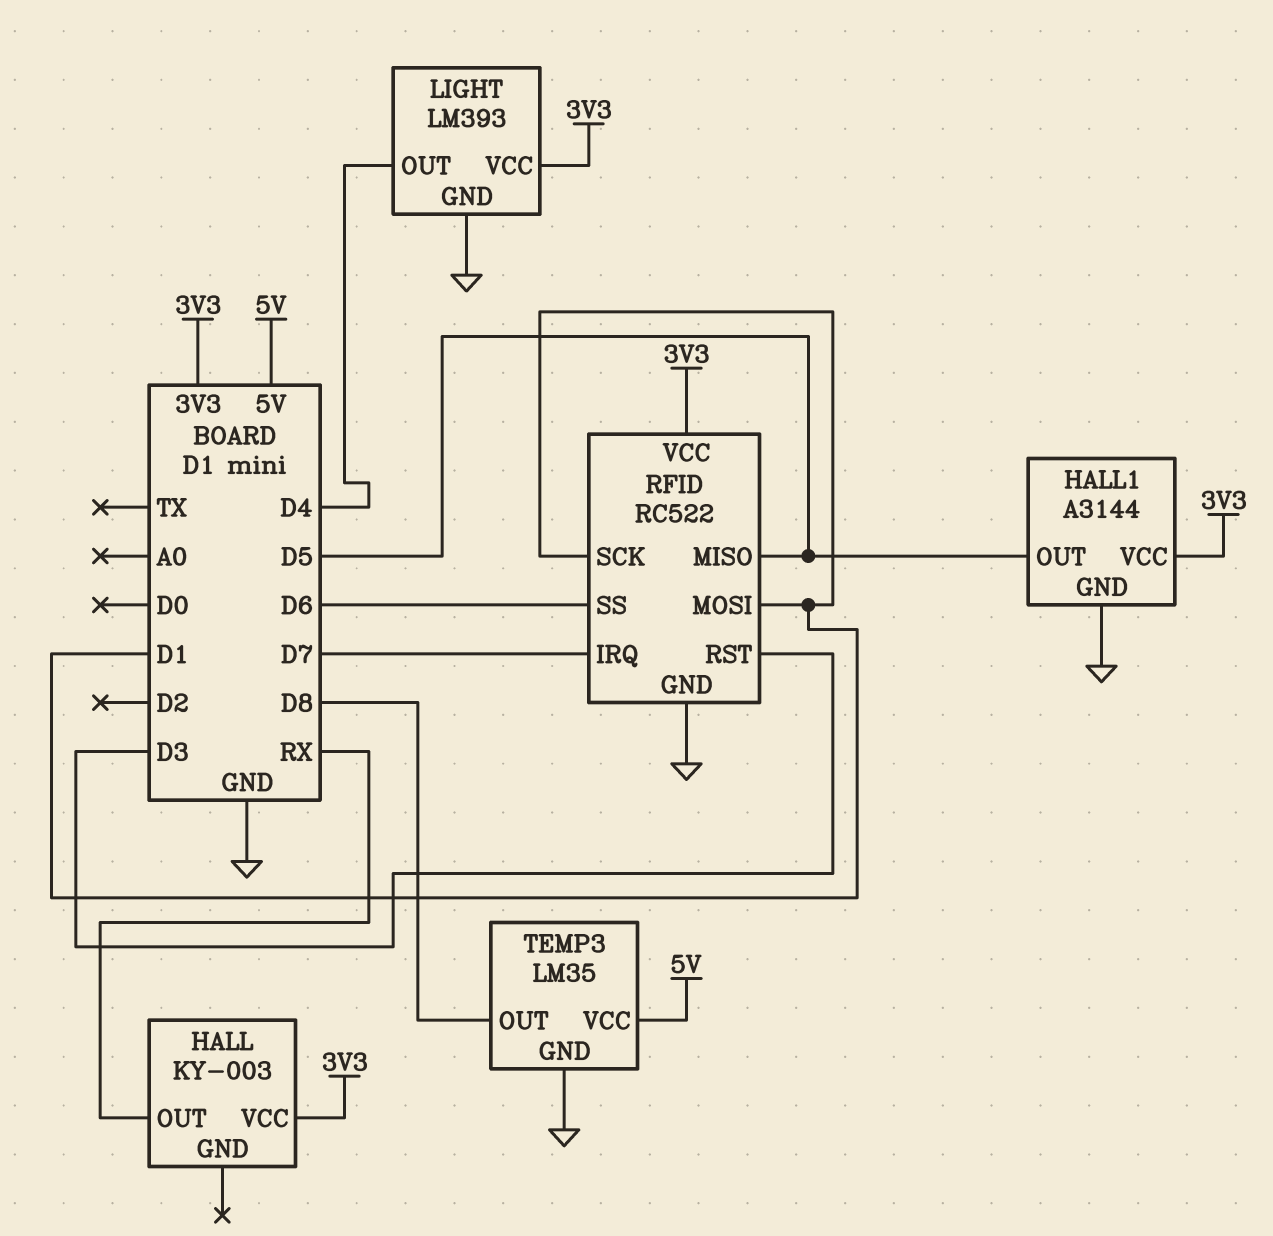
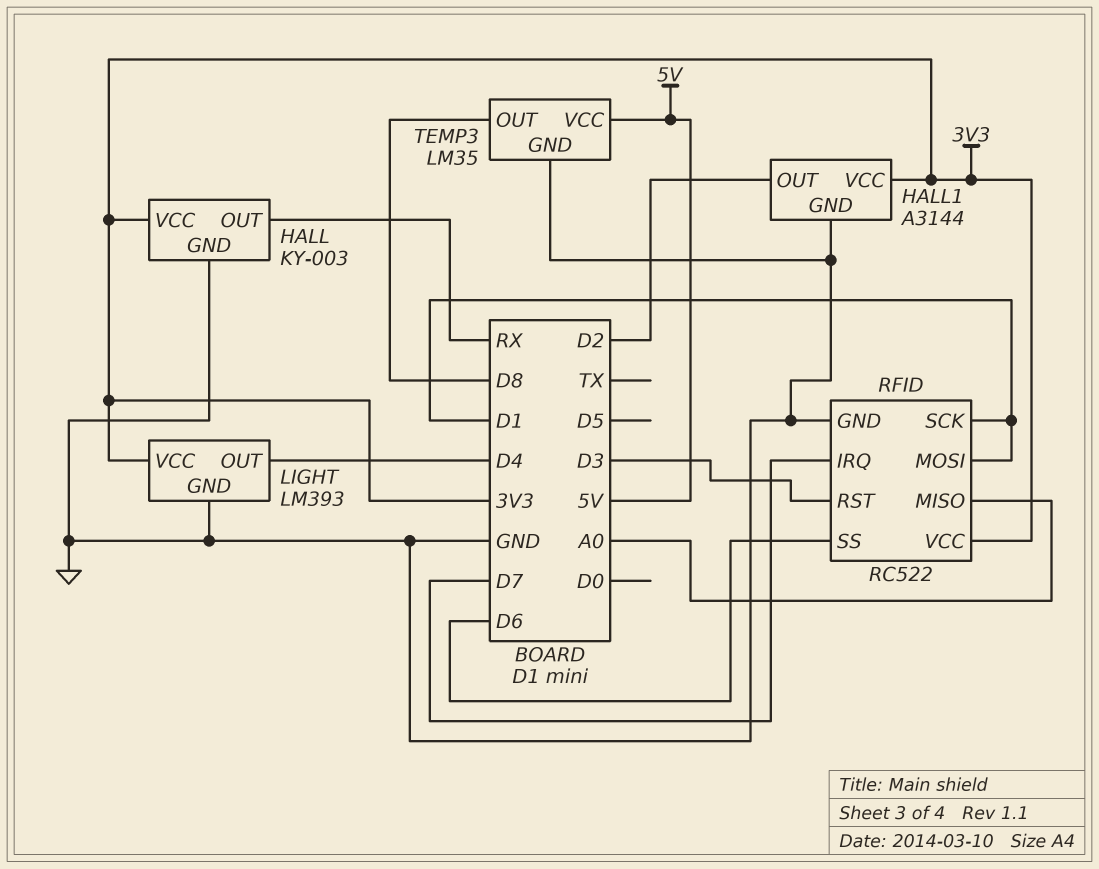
HALL pin GND: none -> GND
HALL1 pin OUT: D5 -> D2
RFID pin MISO: D5 -> A0

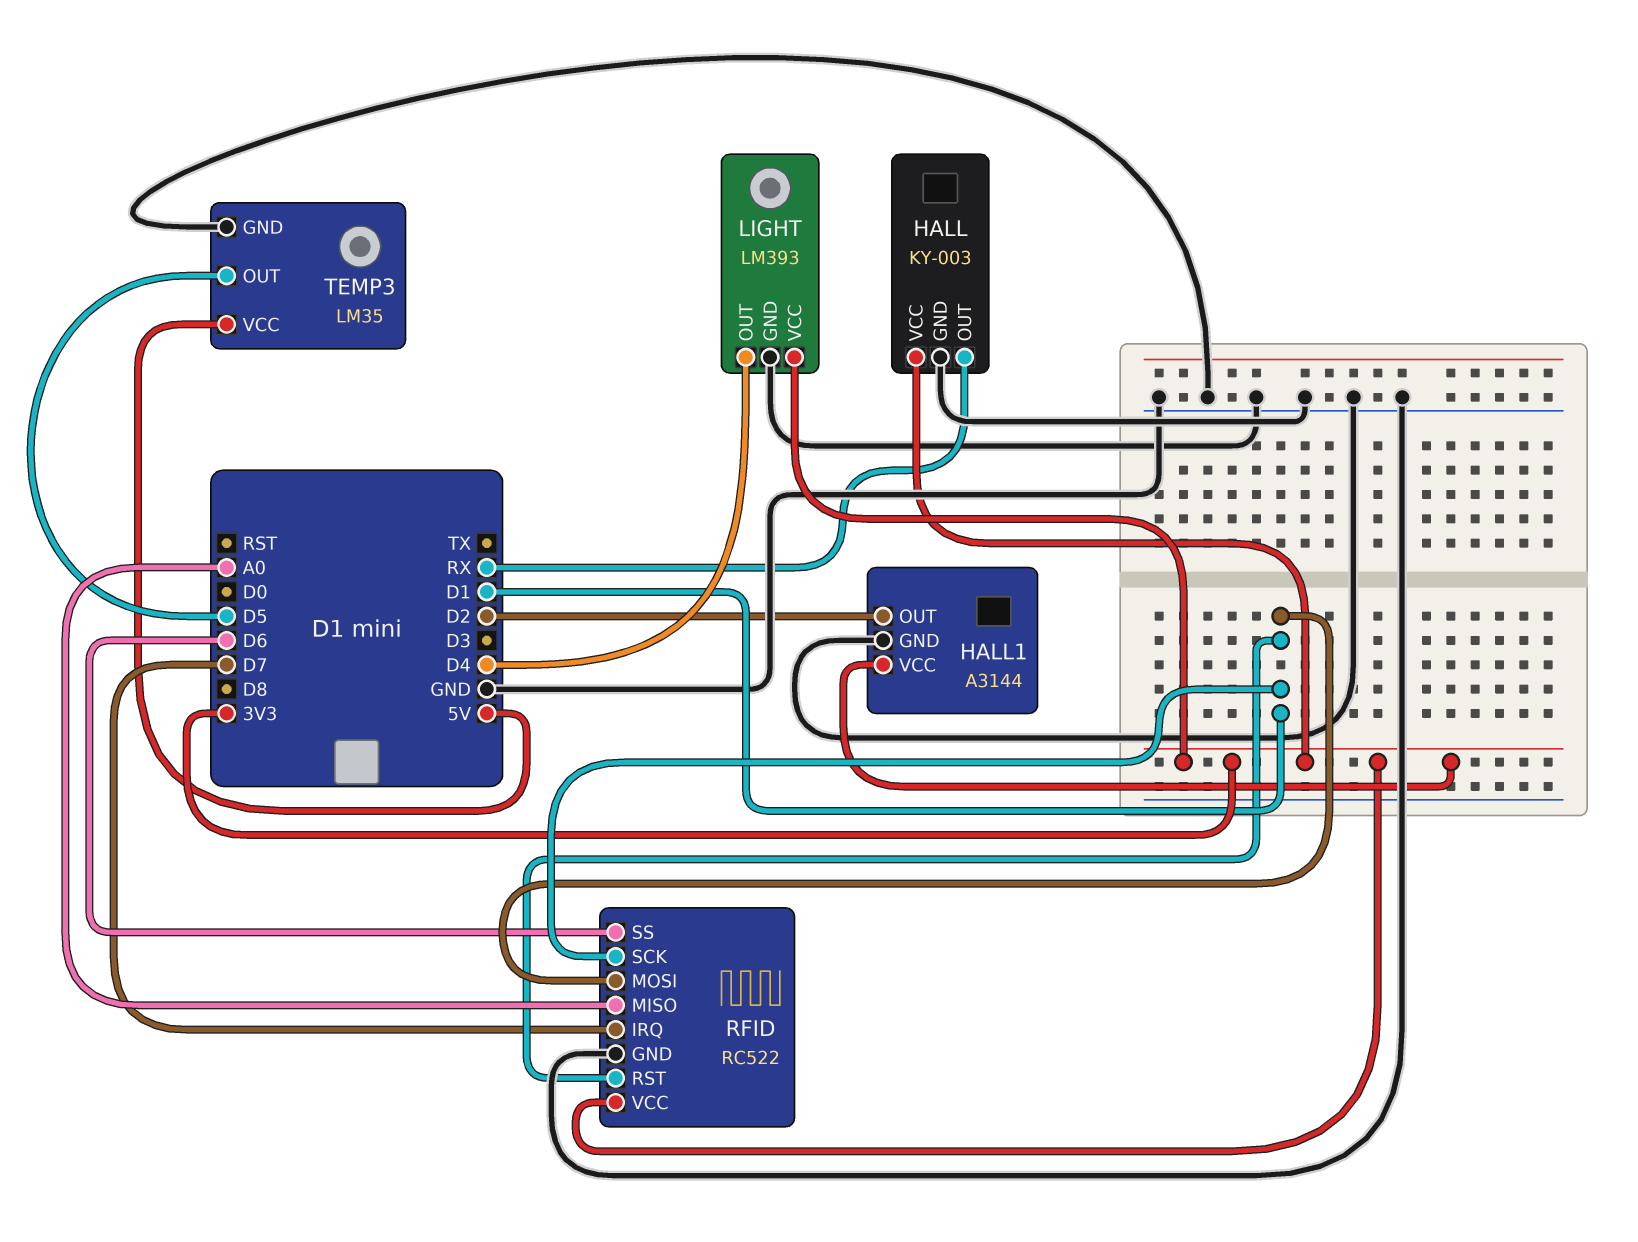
RFID pin RST: D3 -> D1
TEMP3 pin OUT: D8 -> D5

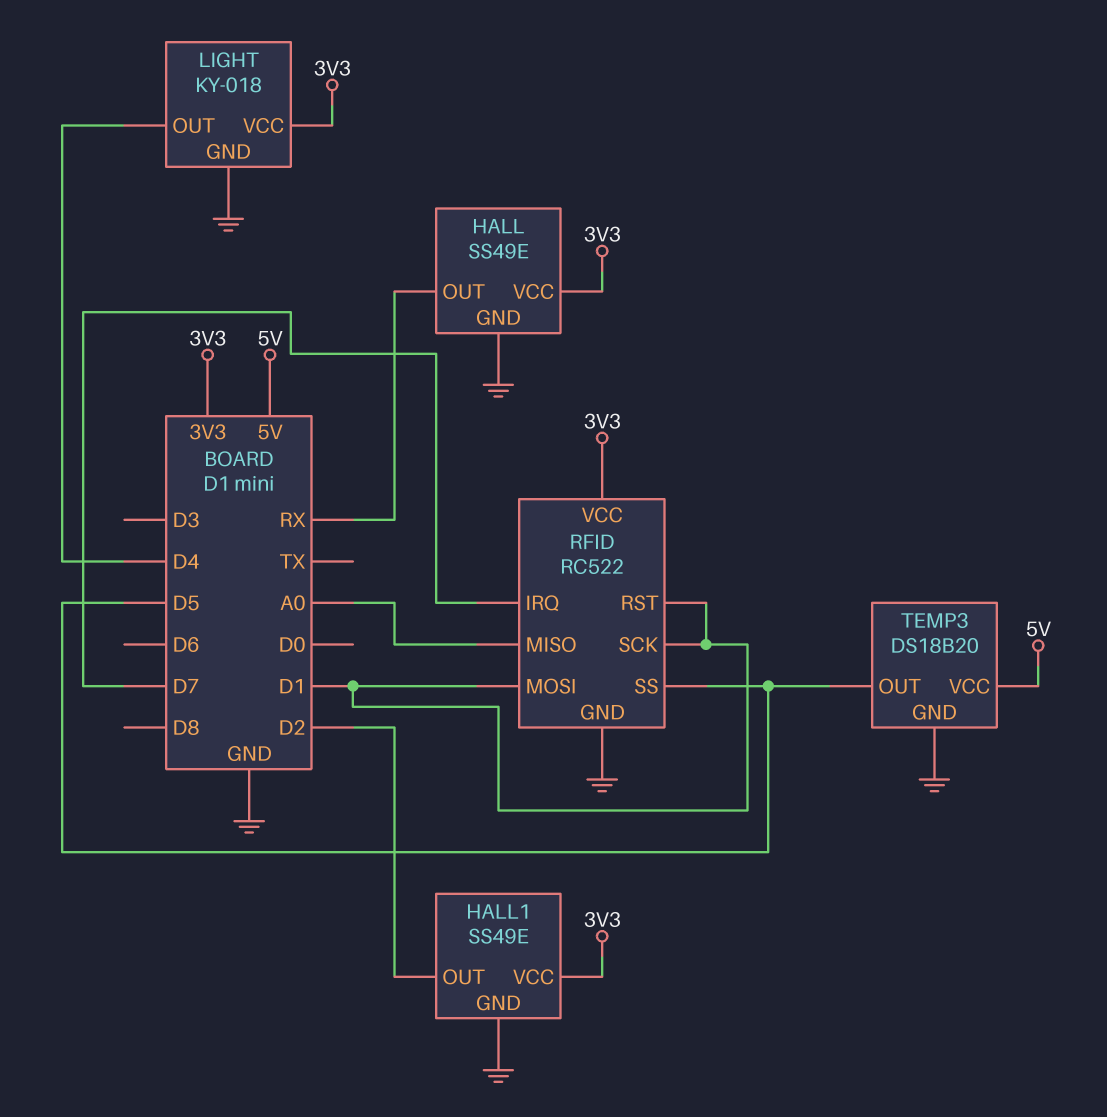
HALL: KY-003 -> SS49E
HALL1: A3144 -> SS49E
LIGHT: LM393 -> KY-018
RFID pin SS: D6 -> D5
TEMP3: LM35 -> DS18B20

